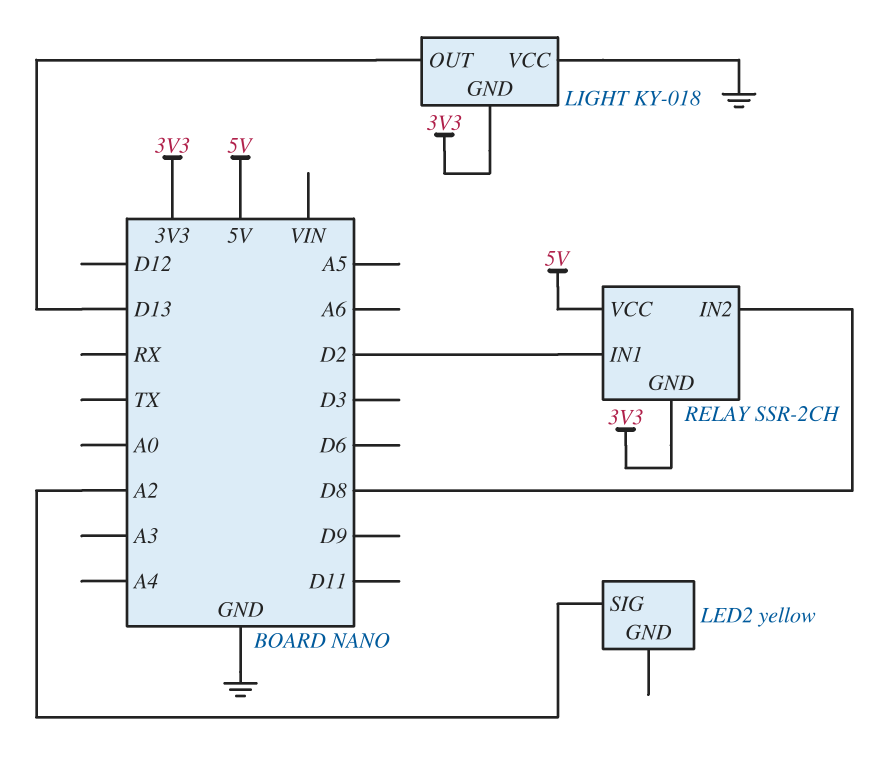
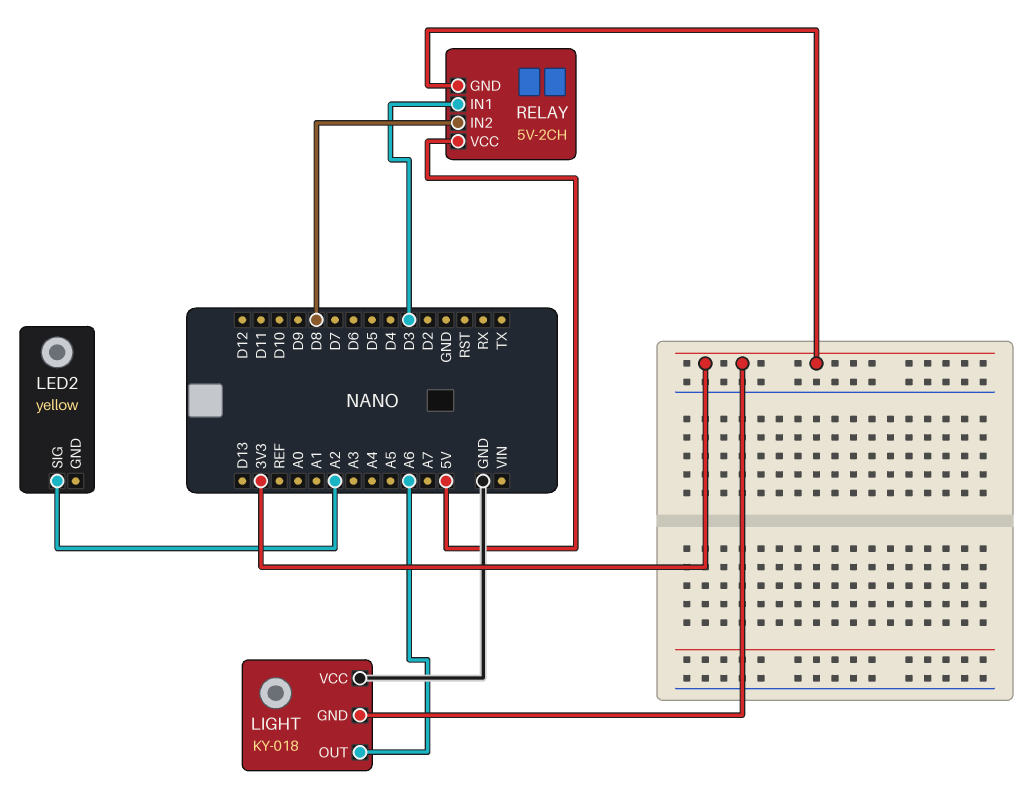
LIGHT pin OUT: D13 -> A6
RELAY: SSR-2CH -> 5V-2CH
RELAY pin IN1: D2 -> D3

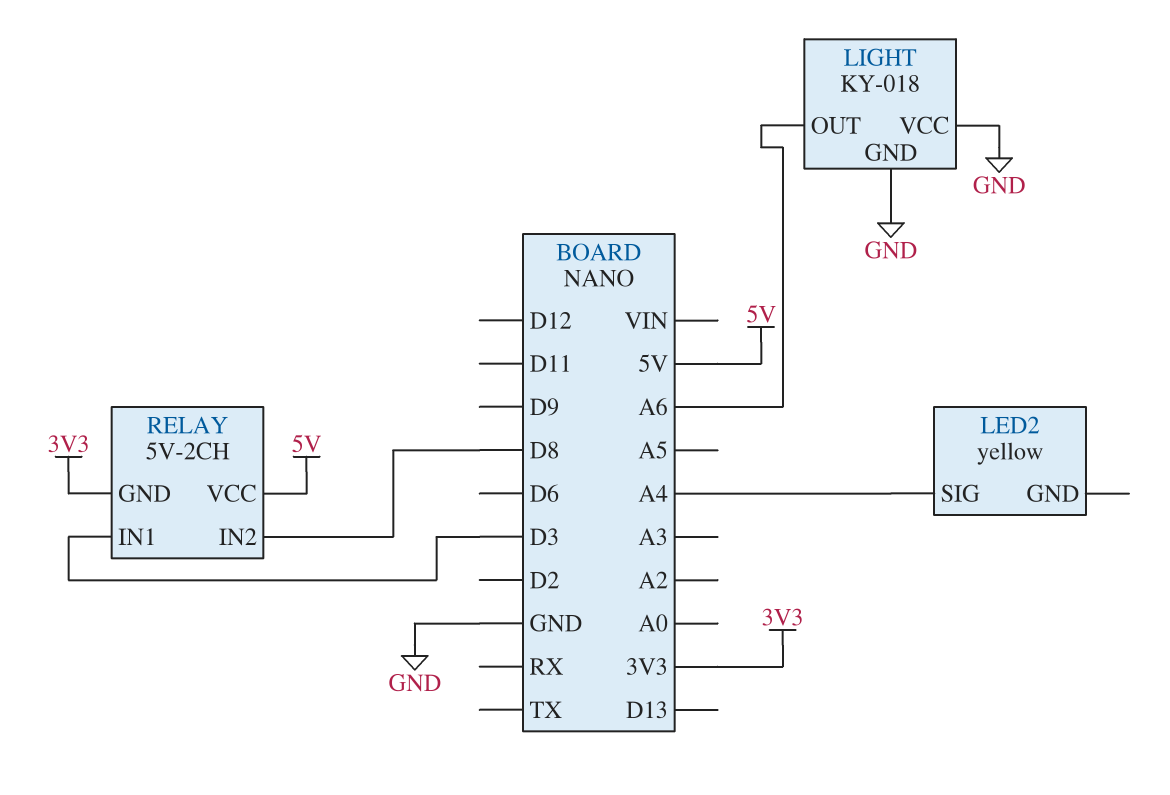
LED2 pin SIG: A2 -> A4
LIGHT pin GND: 3V3 -> GND

